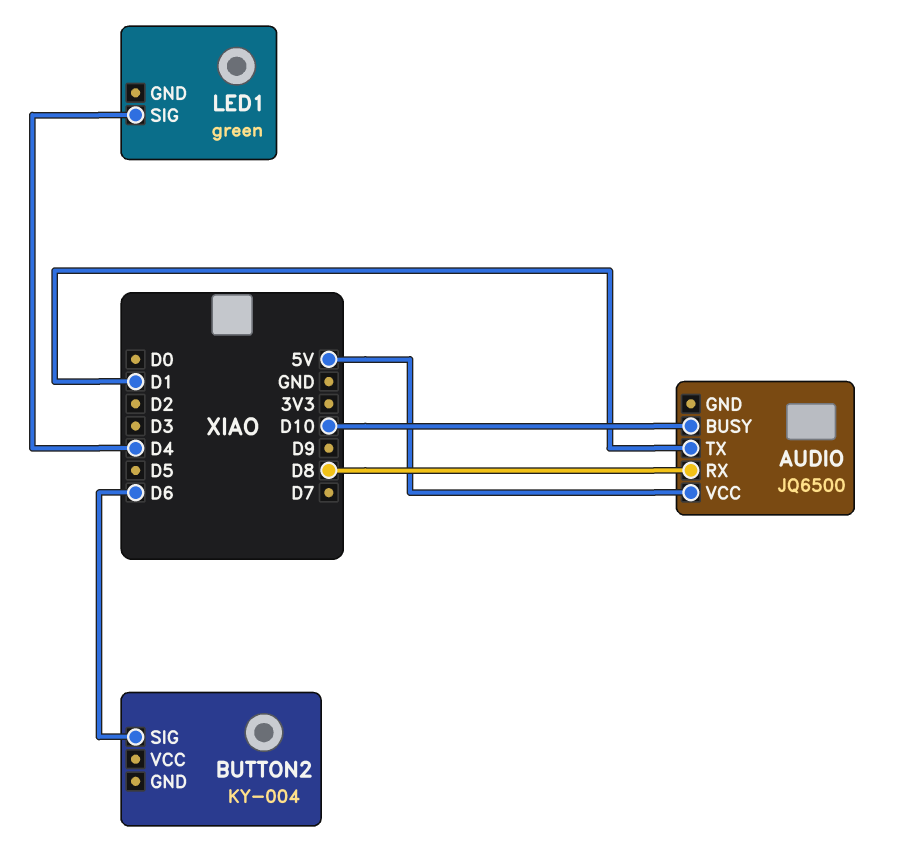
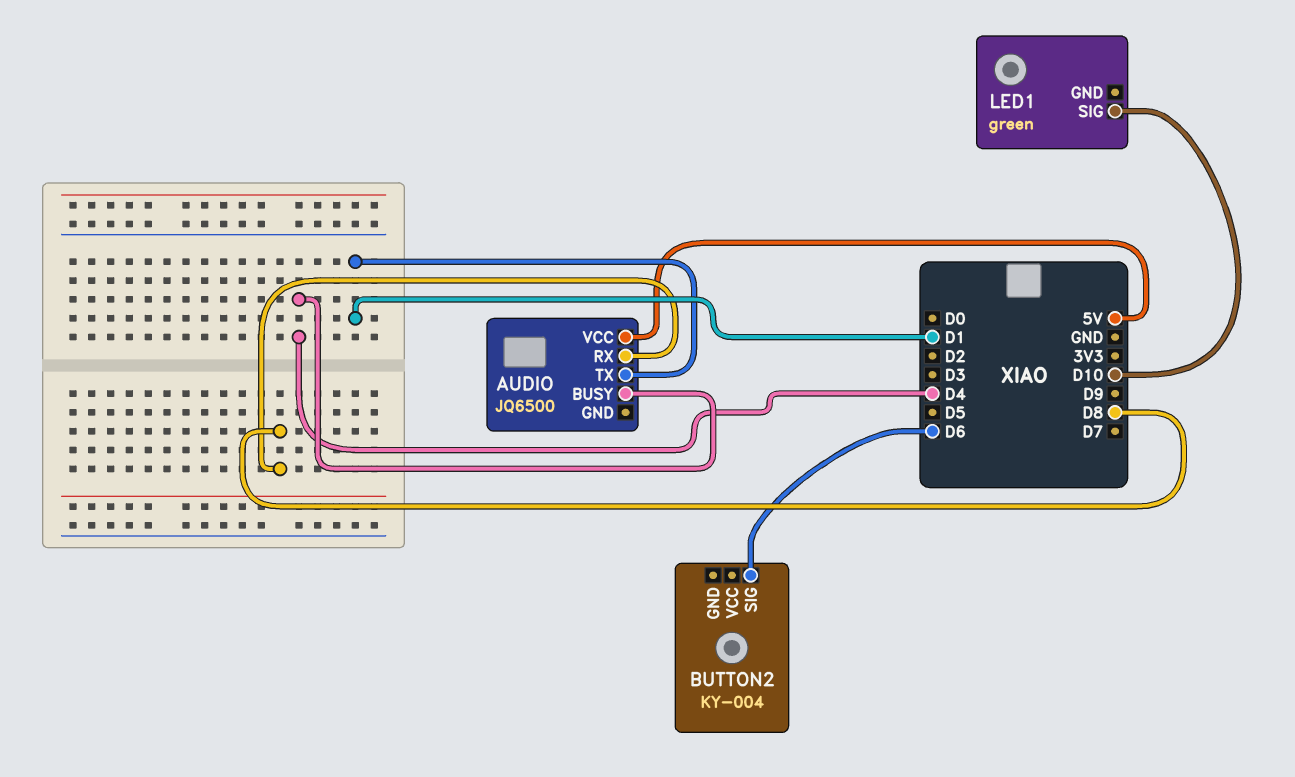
AUDIO pin BUSY: D10 -> D4
LED1 pin SIG: D4 -> D10

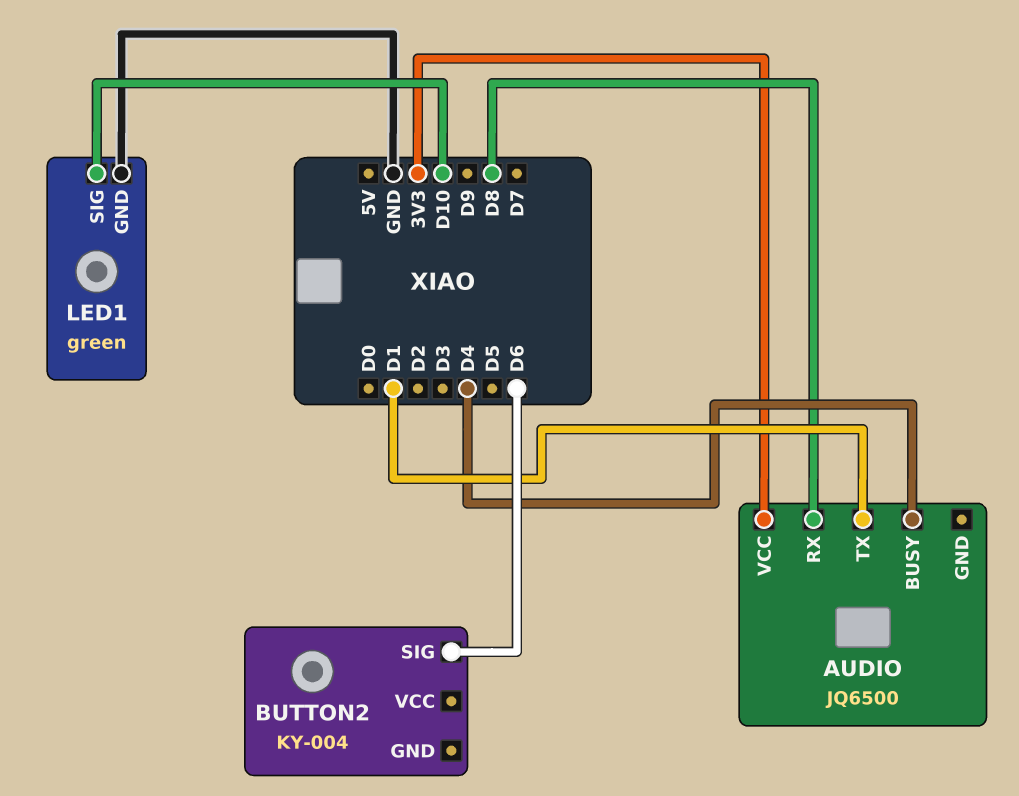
AUDIO pin VCC: 5V -> 3V3
LED1 pin GND: none -> GND

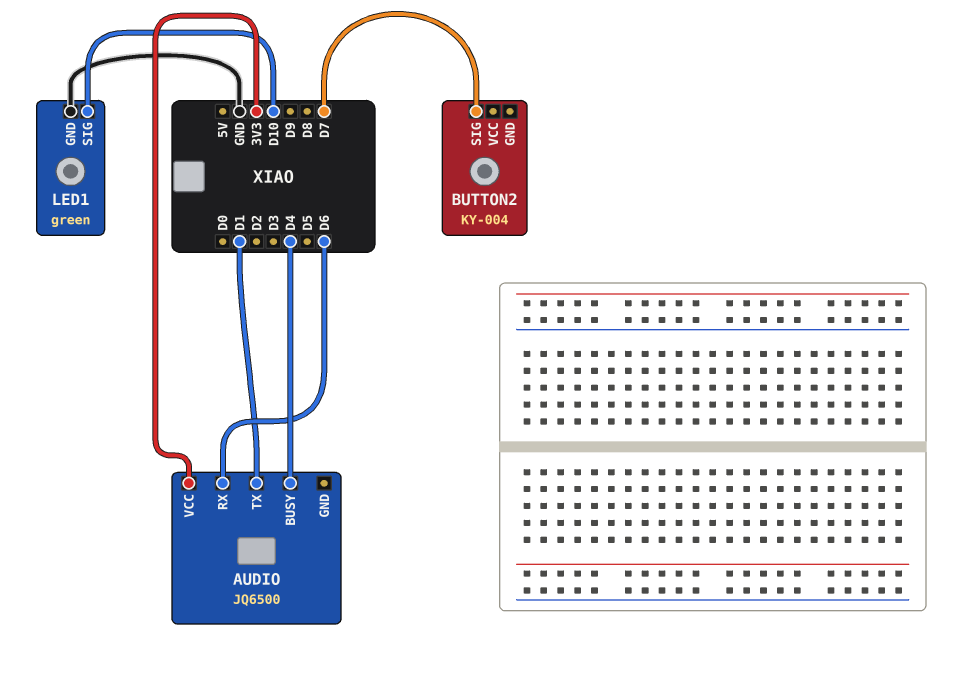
AUDIO pin RX: D8 -> D6
BUTTON2 pin SIG: D6 -> D7

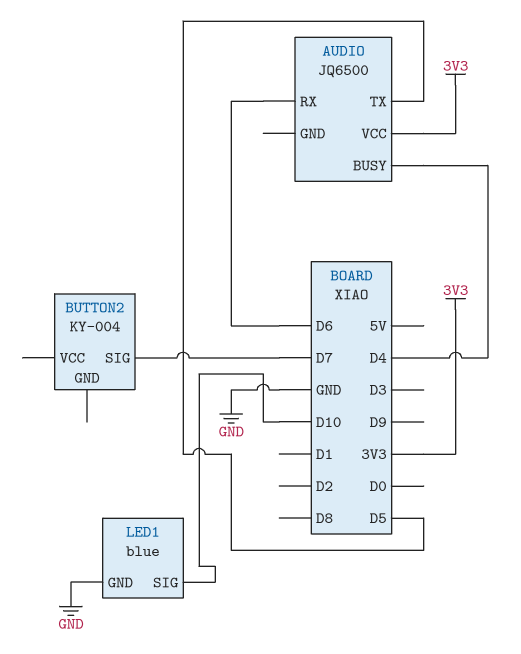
AUDIO pin TX: D1 -> D5
LED1: green -> blue

